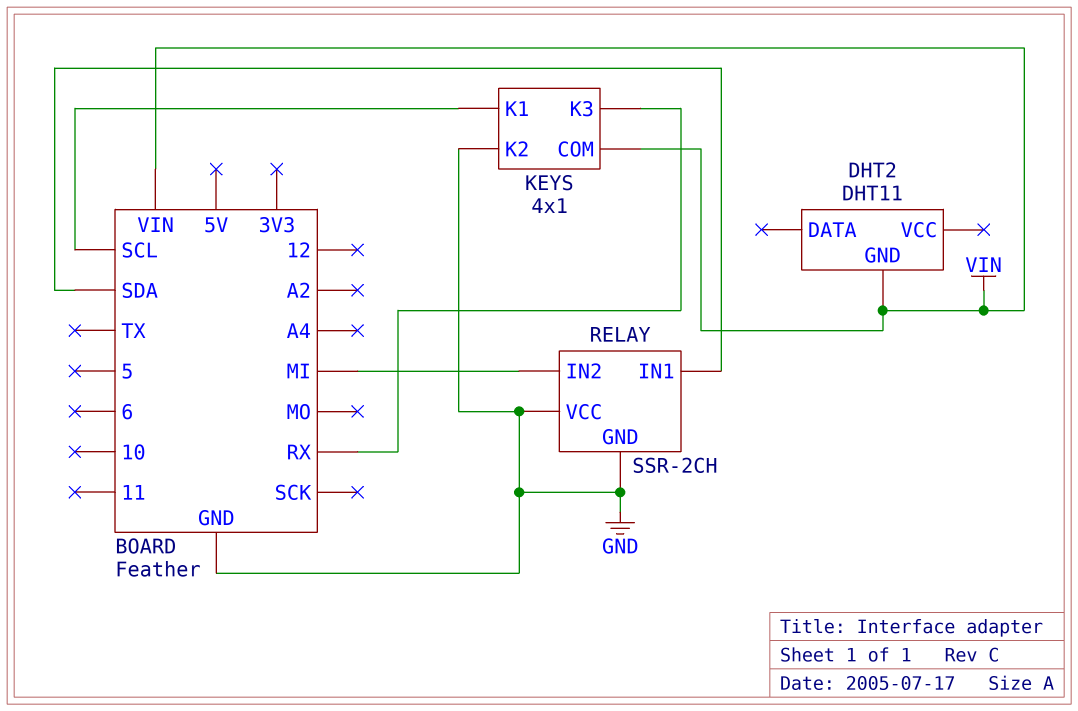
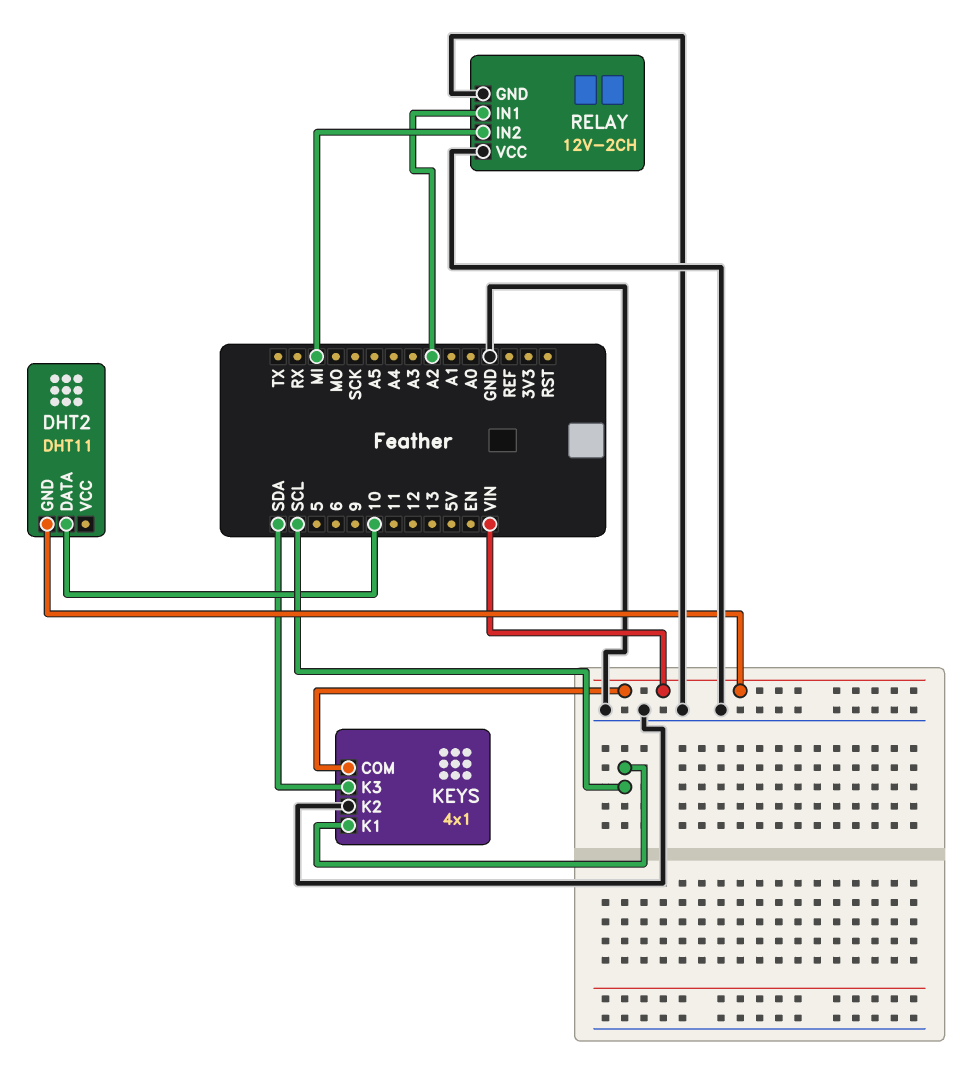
DHT2 pin DATA: none -> 10
KEYS pin K3: RX -> SDA
RELAY: SSR-2CH -> 12V-2CH
RELAY pin IN1: SDA -> A2

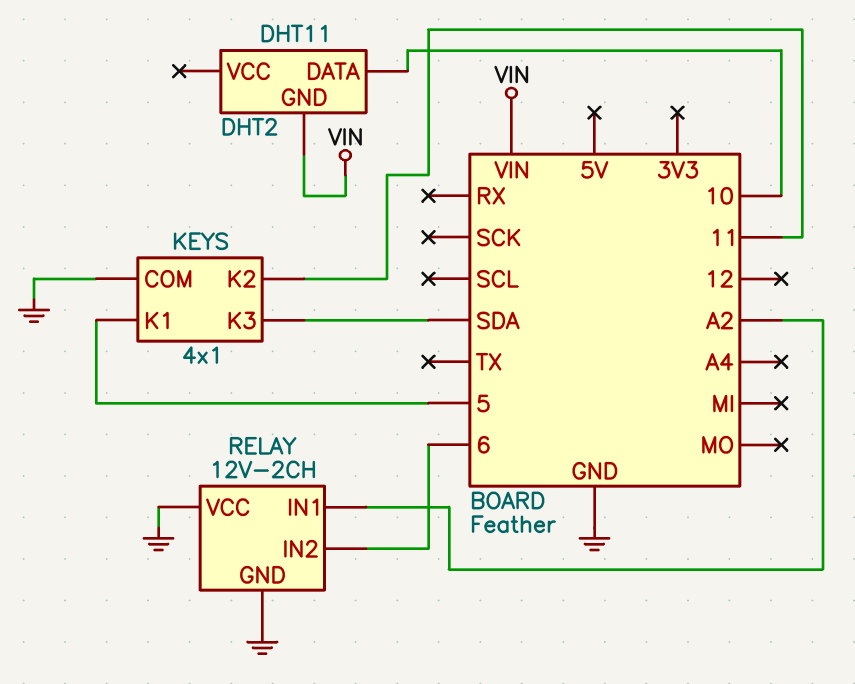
KEYS pin COM: VIN -> GND
KEYS pin K1: SCL -> 5
KEYS pin K2: GND -> 11
RELAY pin IN2: MI -> 6

